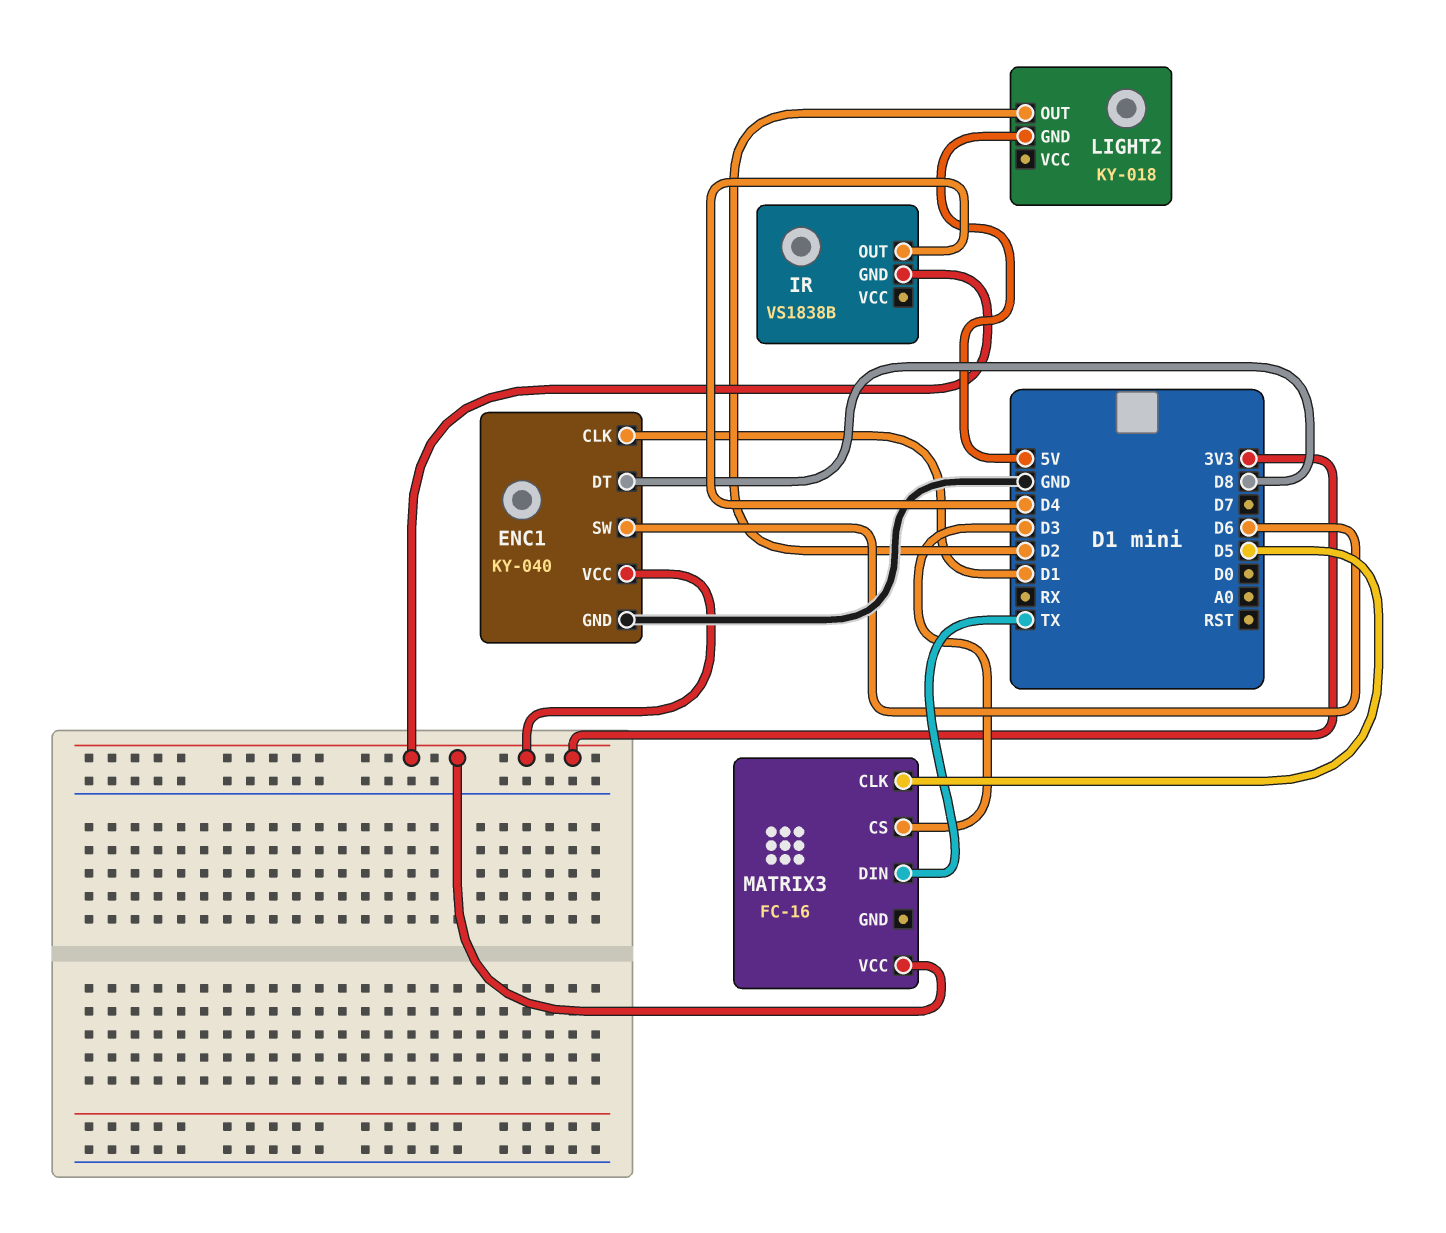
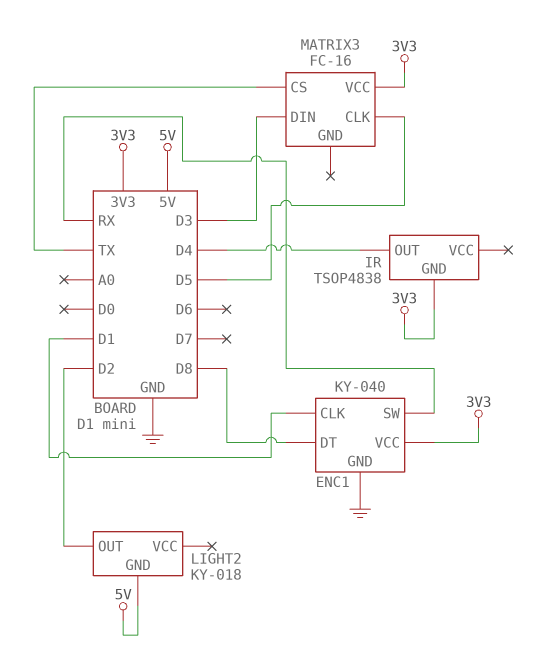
ENC1 pin SW: D6 -> RX
IR: VS1838B -> TSOP4838
MATRIX3 pin CS: D3 -> TX
MATRIX3 pin DIN: TX -> D3

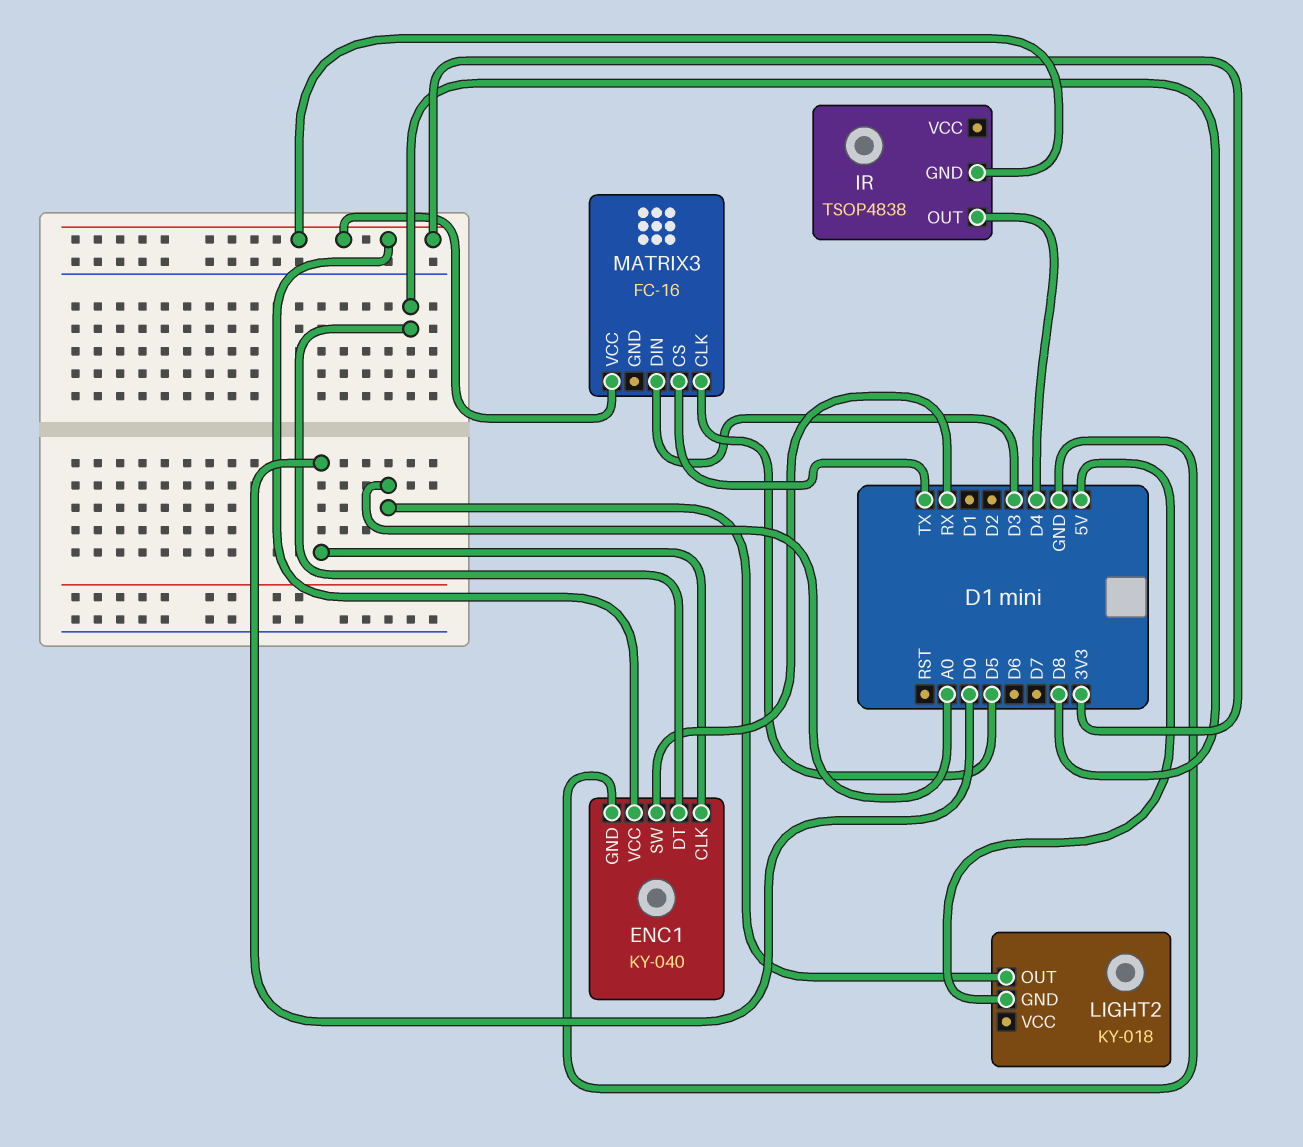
ENC1 pin CLK: D1 -> D0
LIGHT2 pin OUT: D2 -> A0

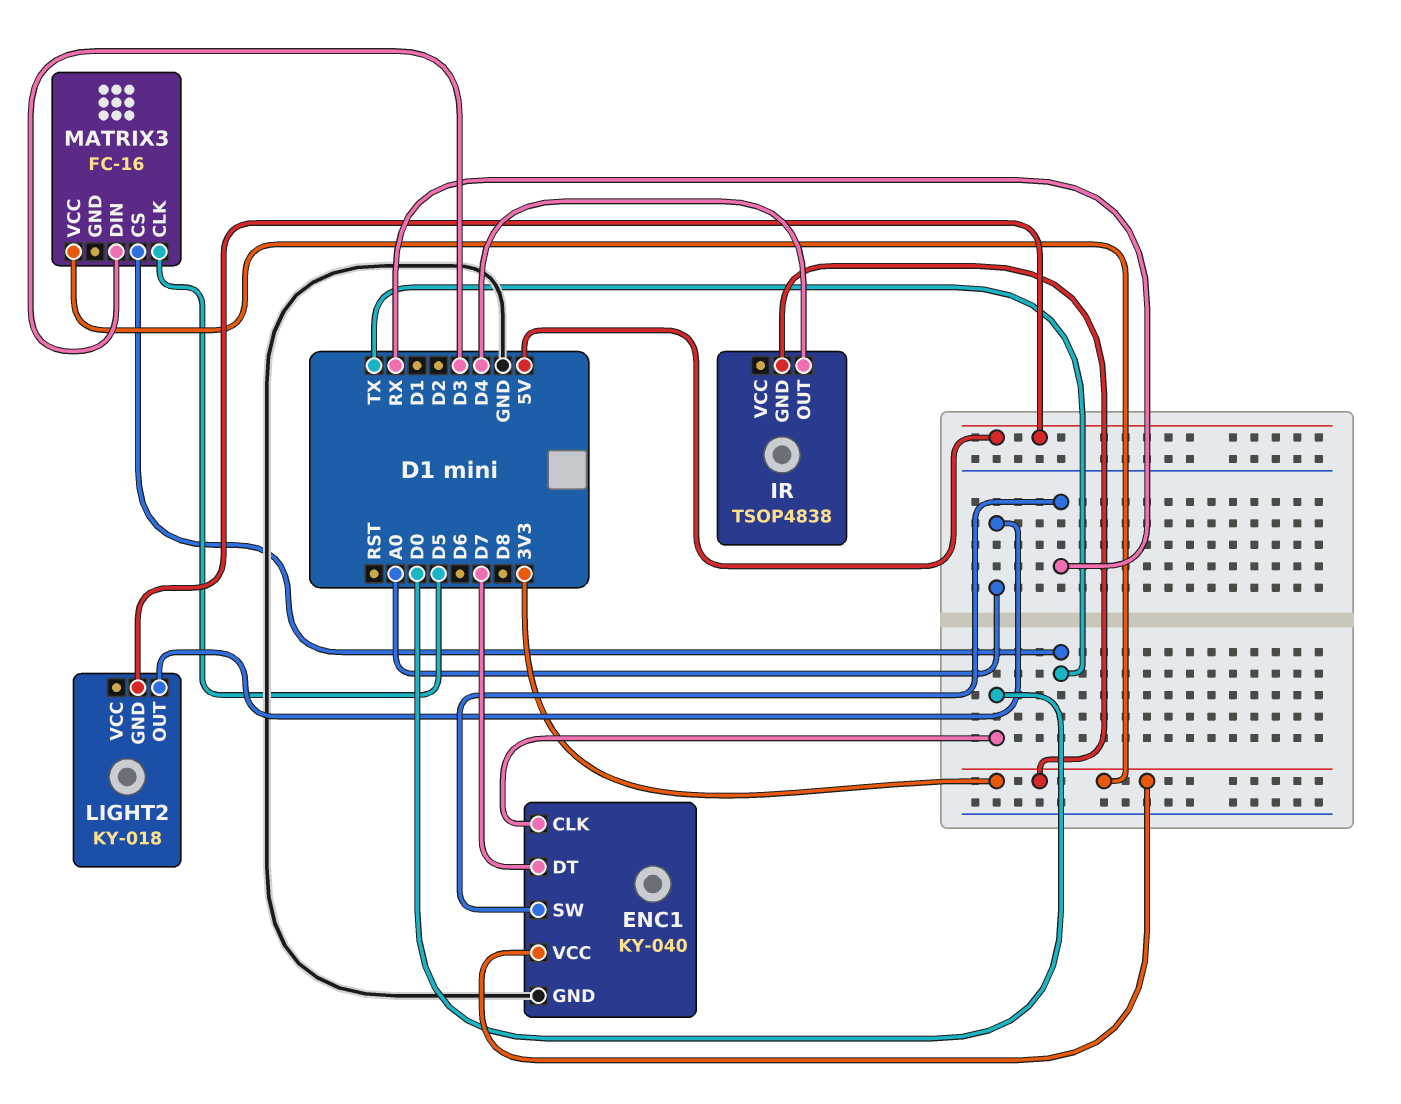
ENC1 pin DT: D8 -> D7

